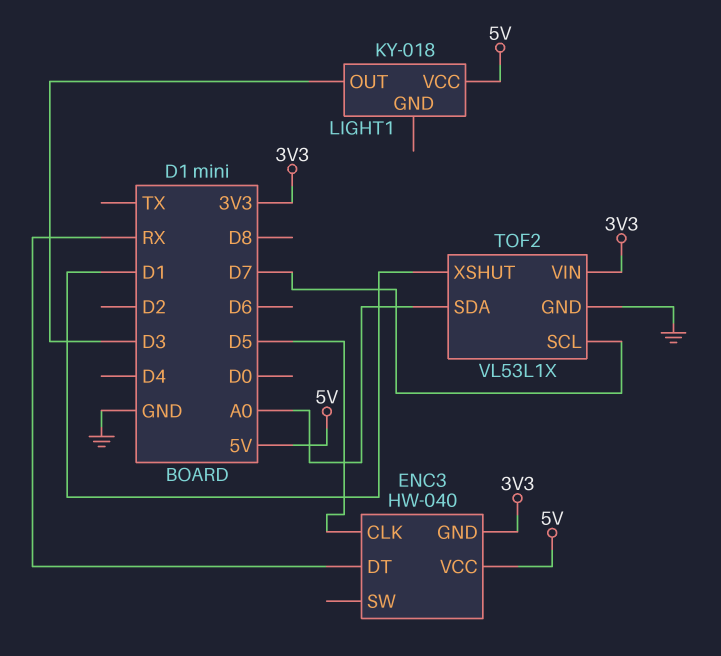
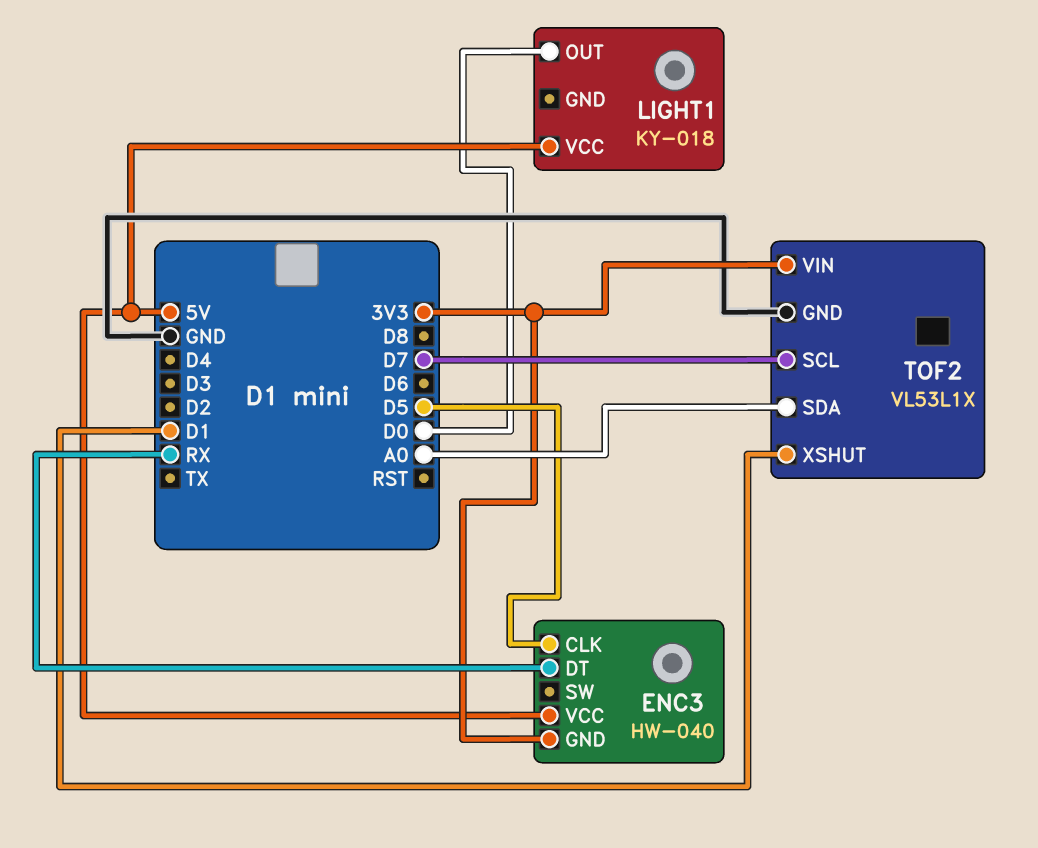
LIGHT1 pin OUT: D3 -> D0

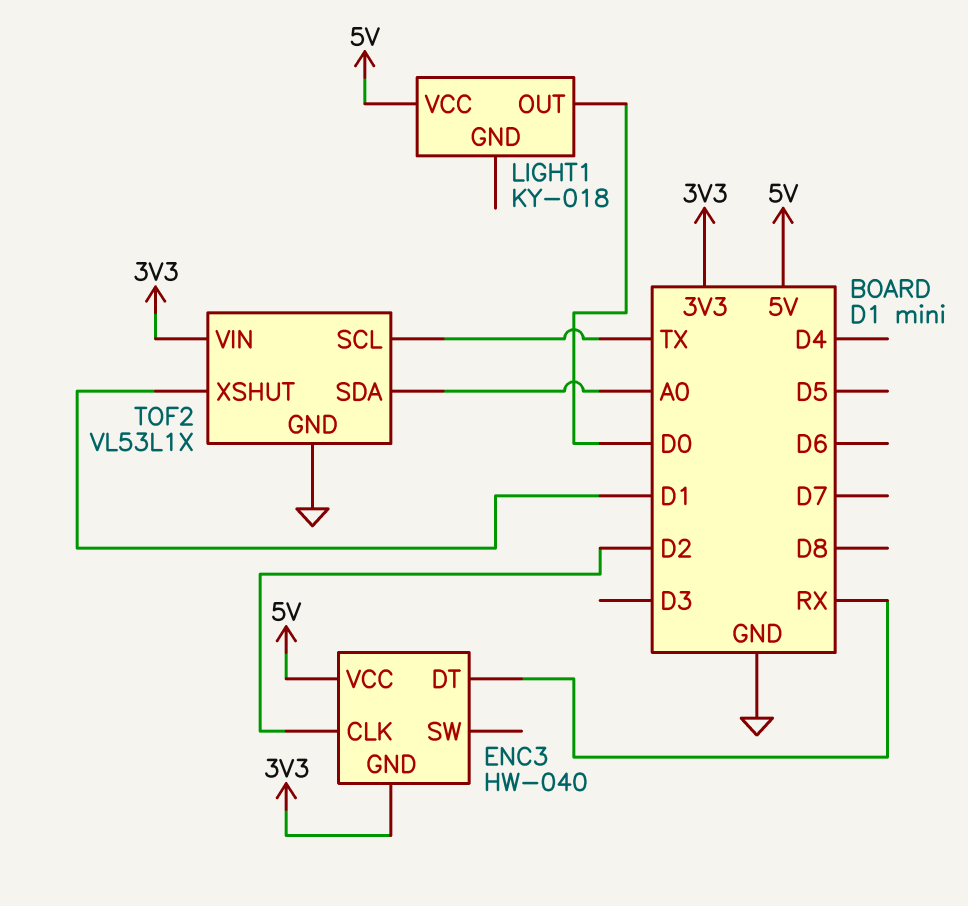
ENC3 pin CLK: D5 -> D2
TOF2 pin SCL: D7 -> TX

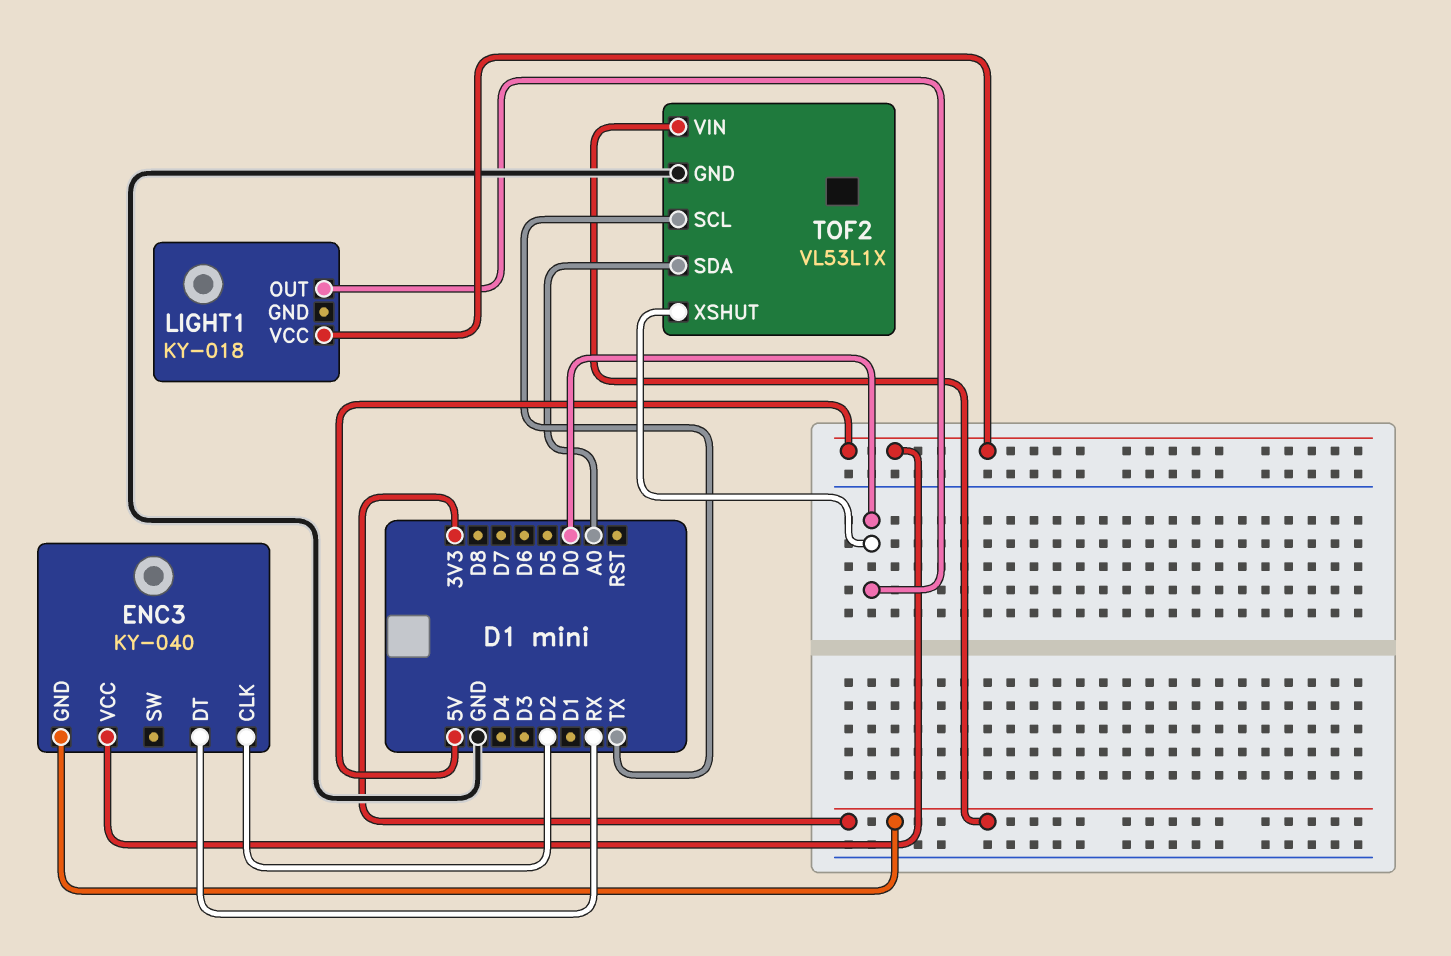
ENC3: HW-040 -> KY-040
TOF2 pin XSHUT: D1 -> D0

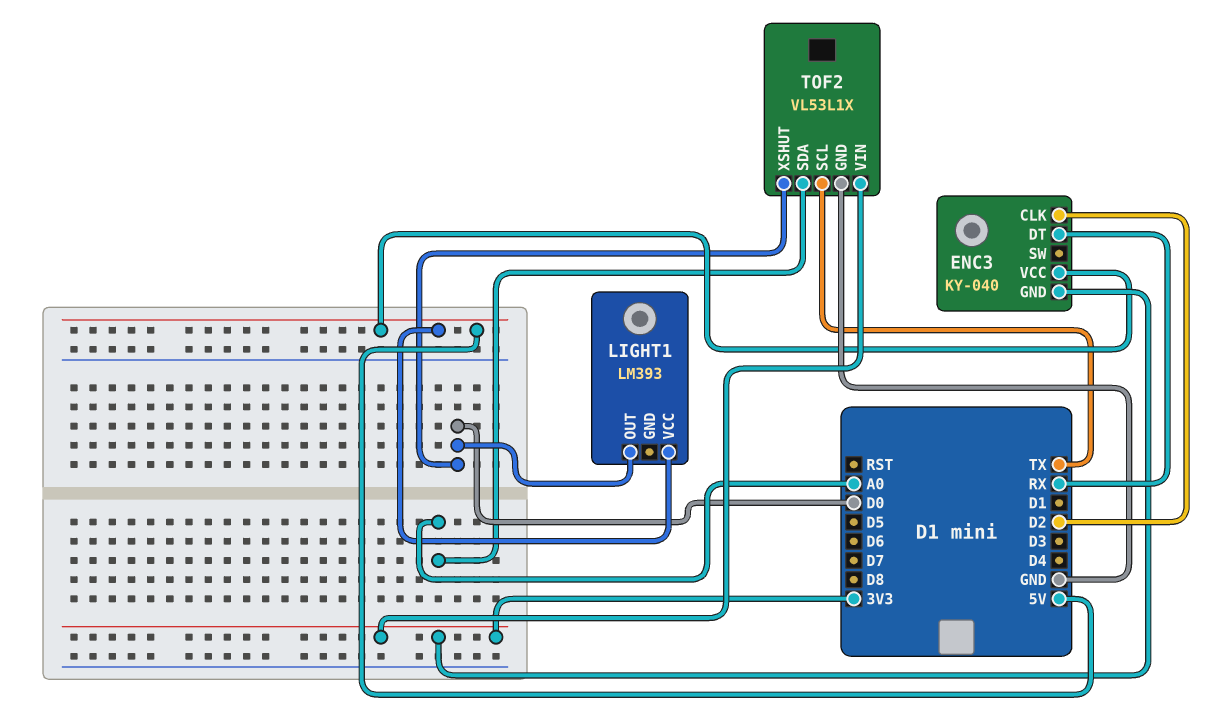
LIGHT1: KY-018 -> LM393

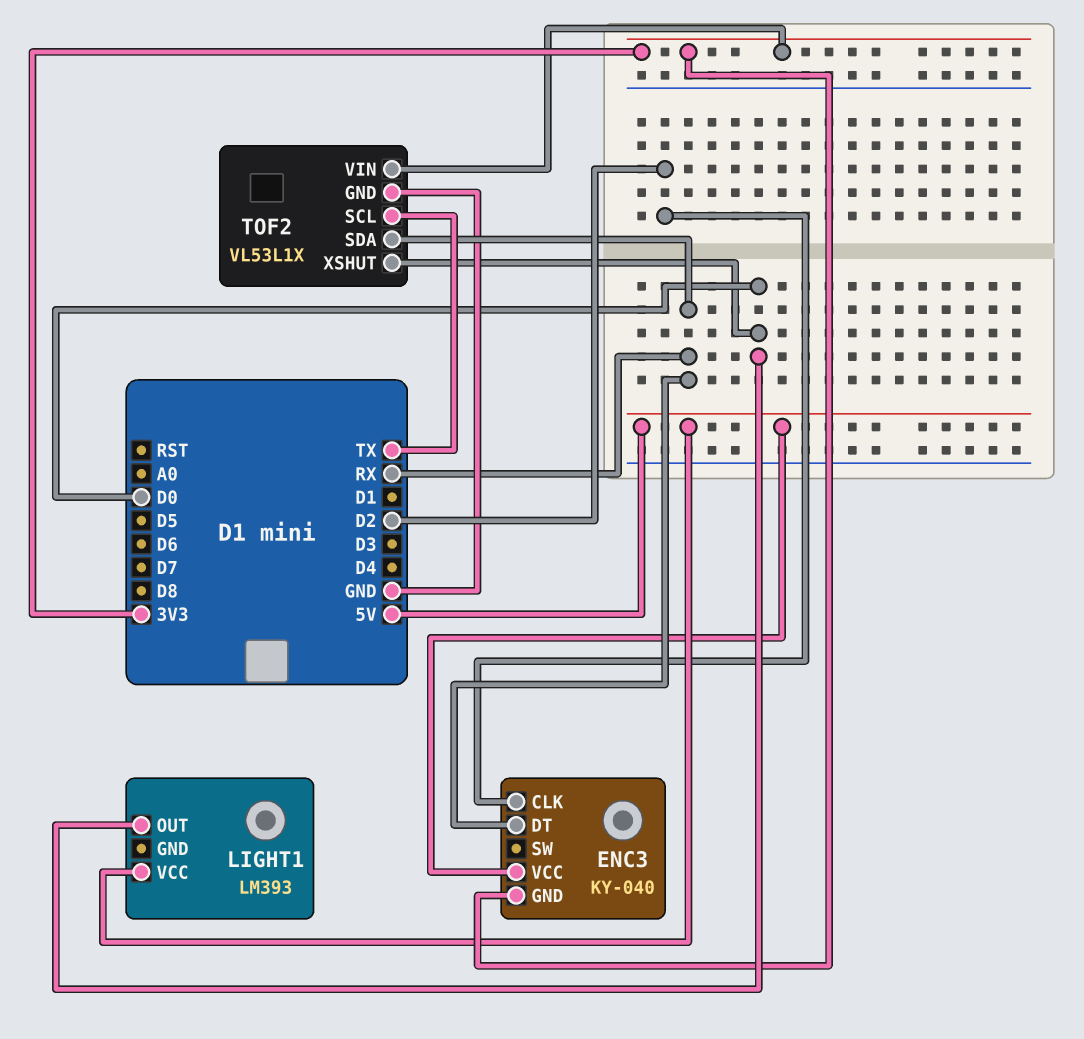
TOF2 pin SDA: A0 -> RX

